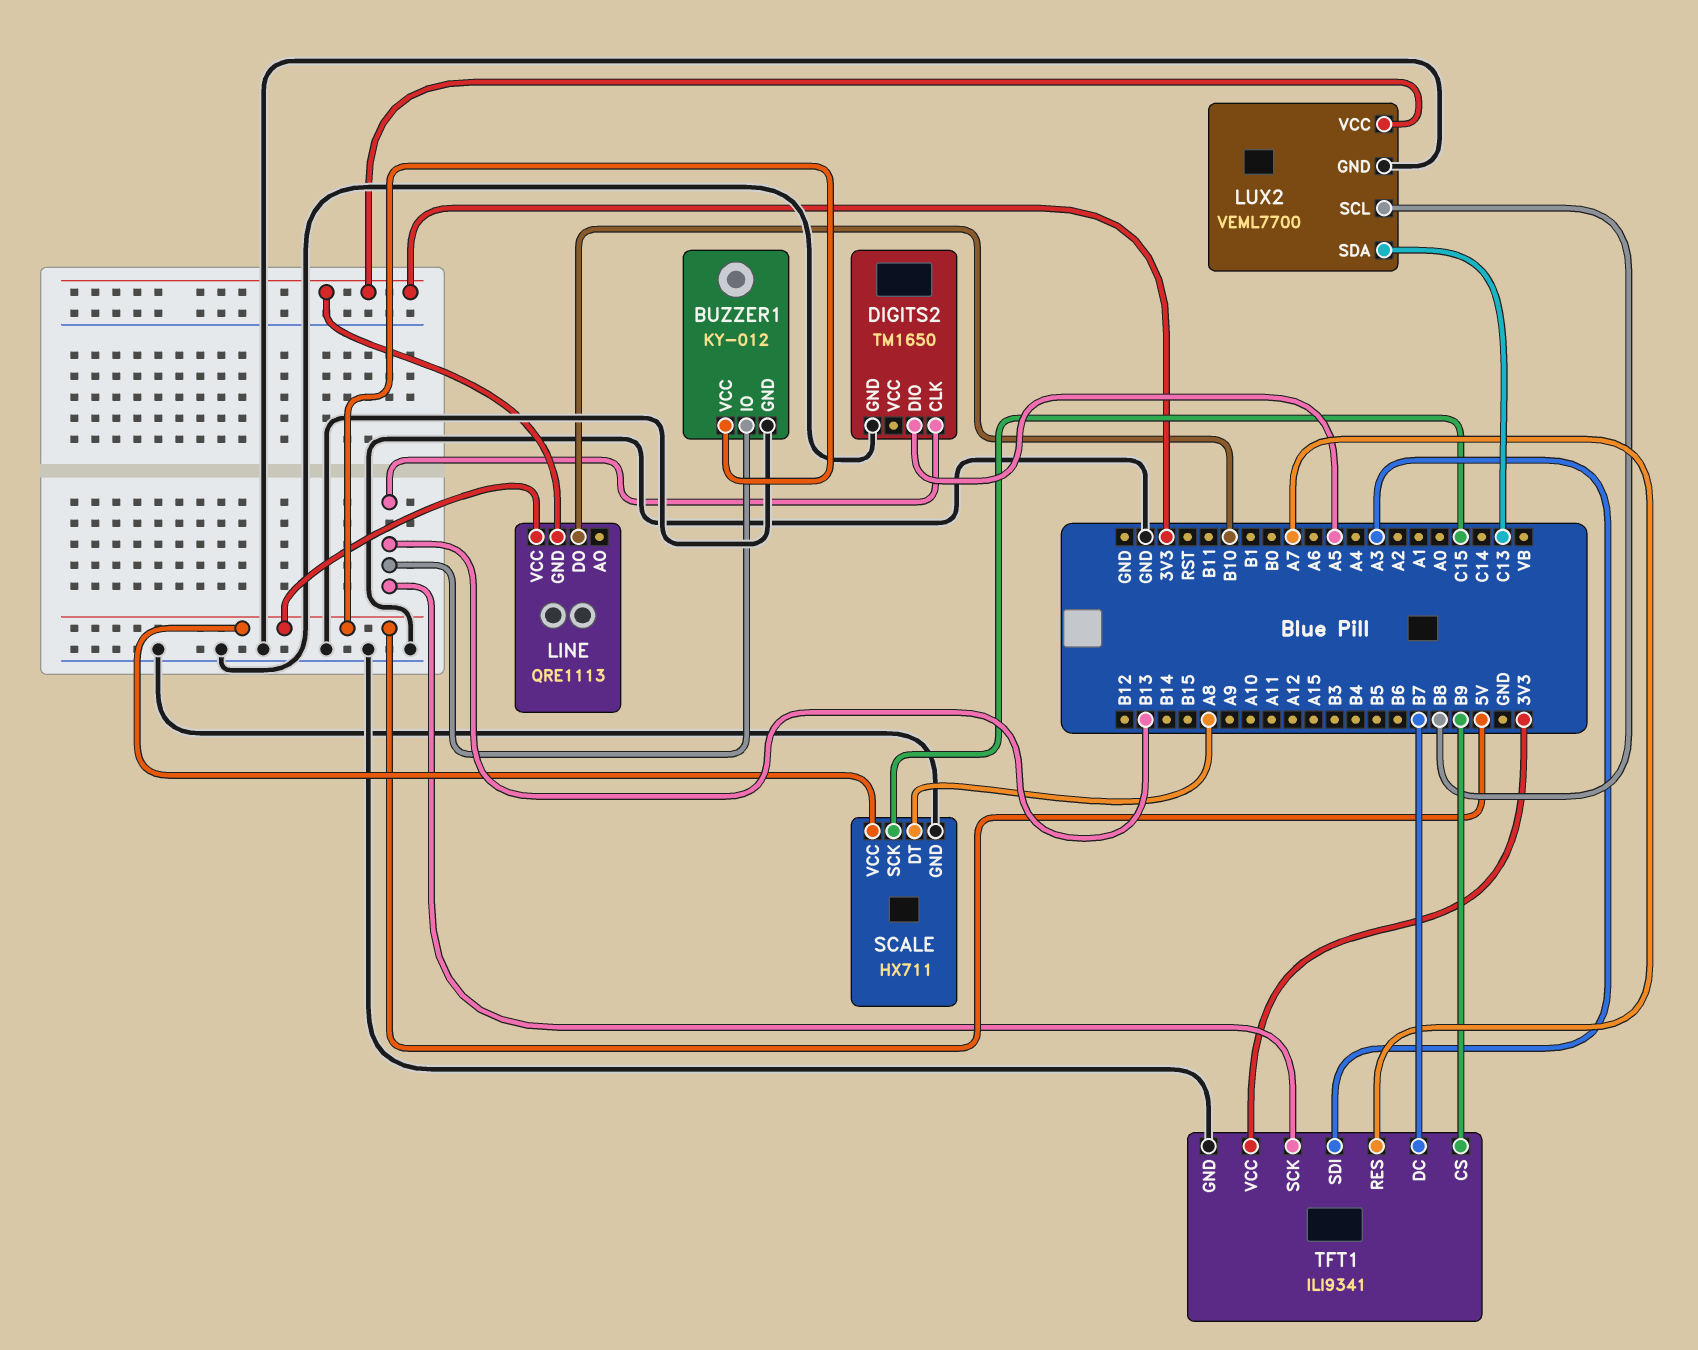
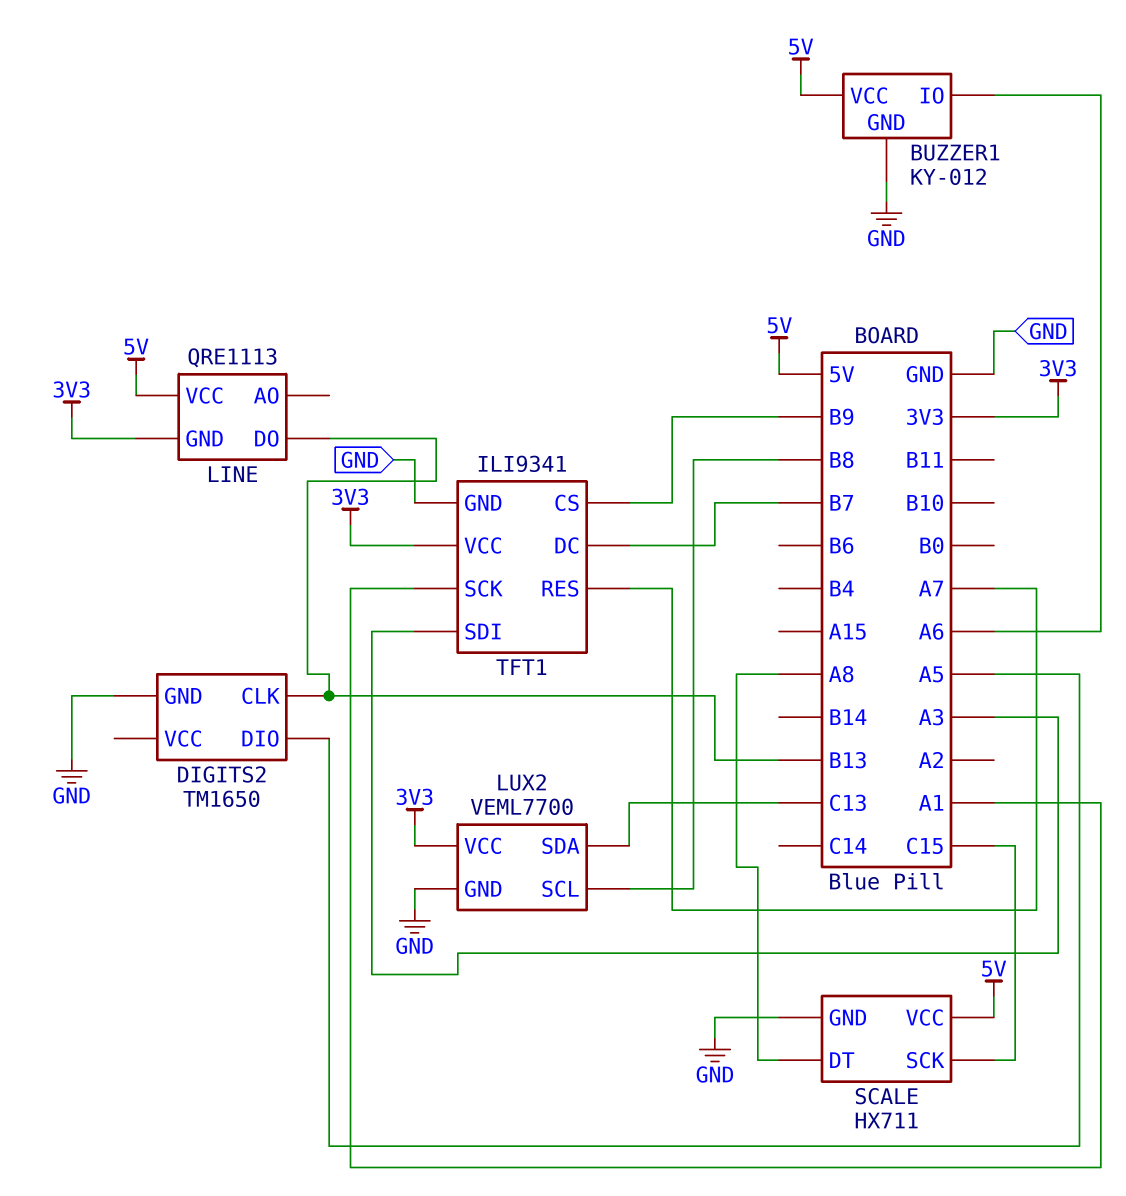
BUZZER1 pin IO: B13 -> A6
LINE pin DO: B10 -> B13
TFT1 pin SCK: B13 -> A1

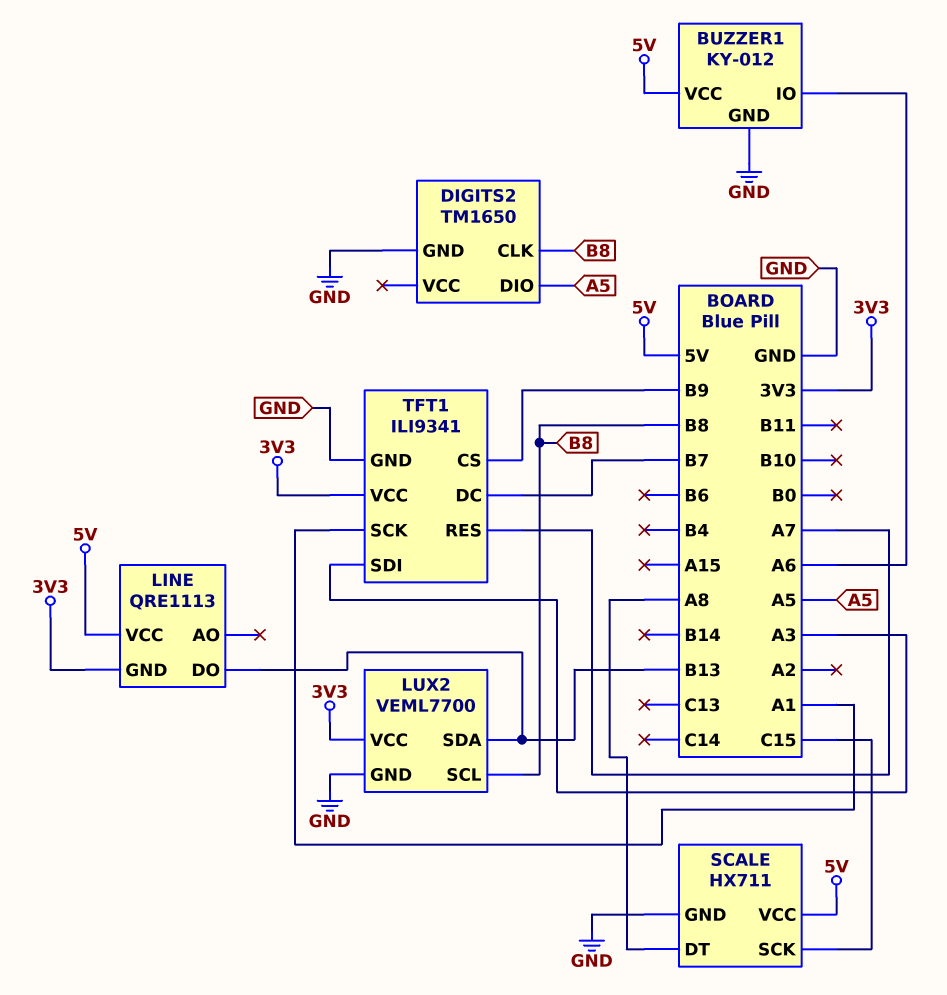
DIGITS2 pin CLK: B13 -> B8
LUX2 pin SDA: C13 -> B13

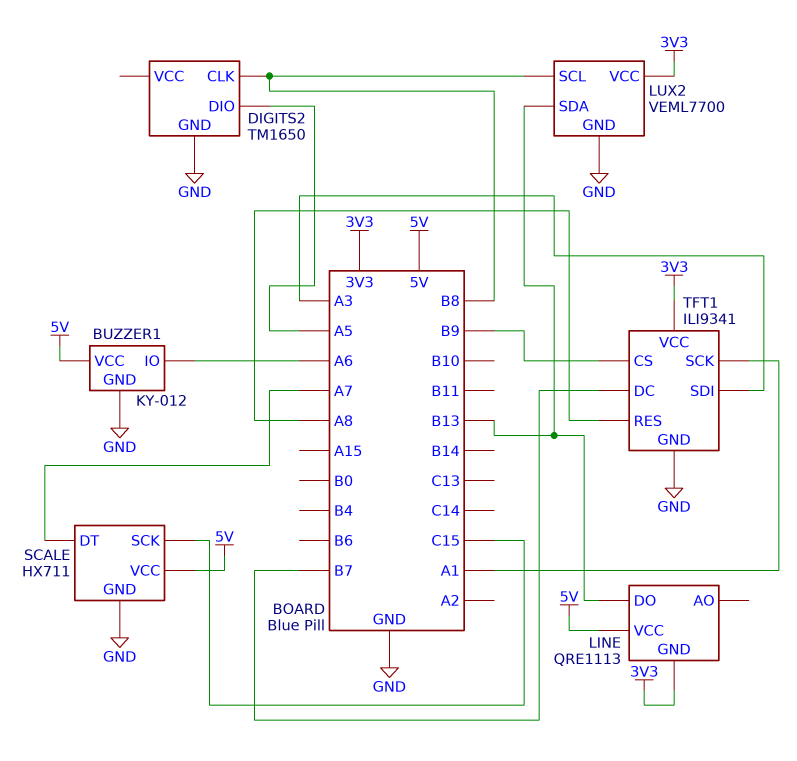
SCALE pin DT: A8 -> A7
TFT1 pin RES: A7 -> A8

